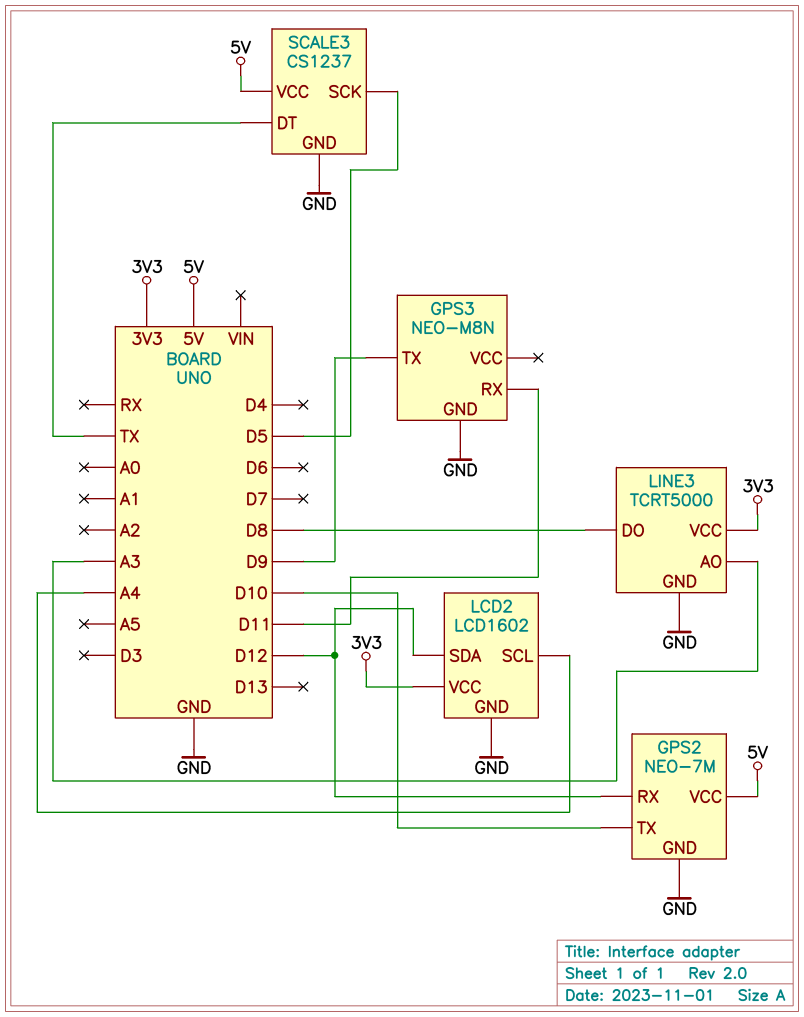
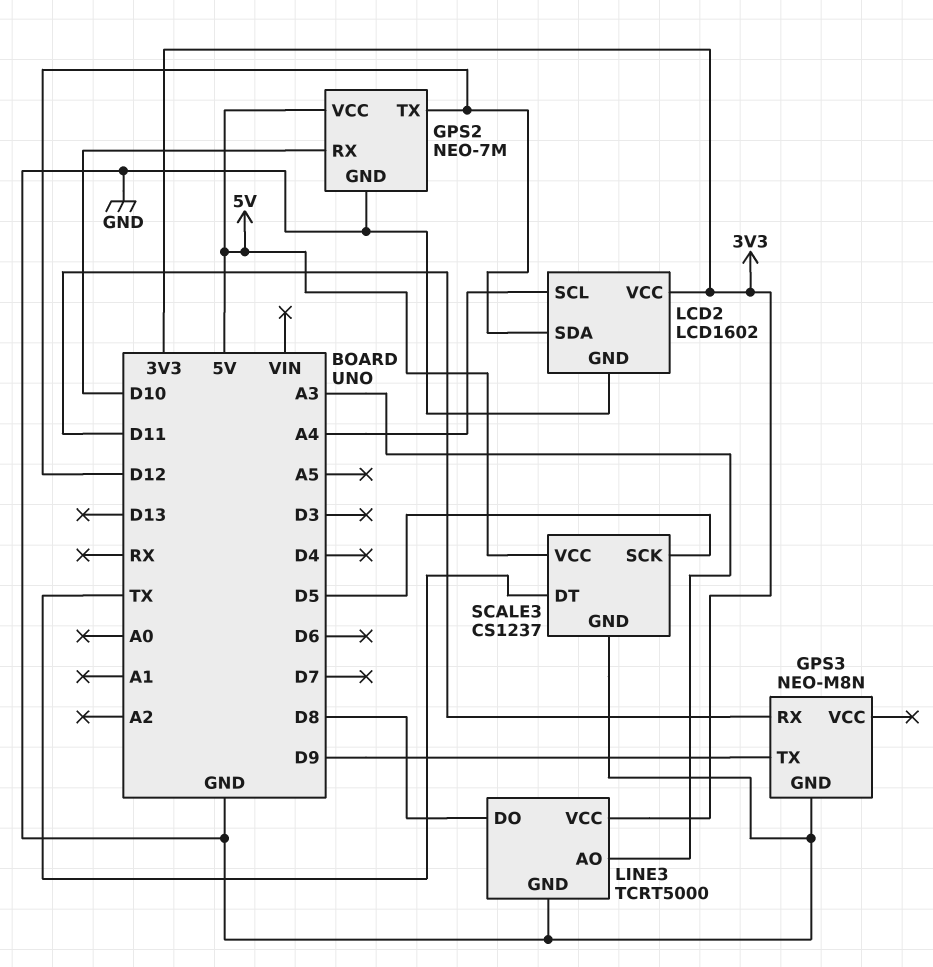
GPS2 pin RX: D12 -> D10
GPS2 pin TX: D10 -> D12

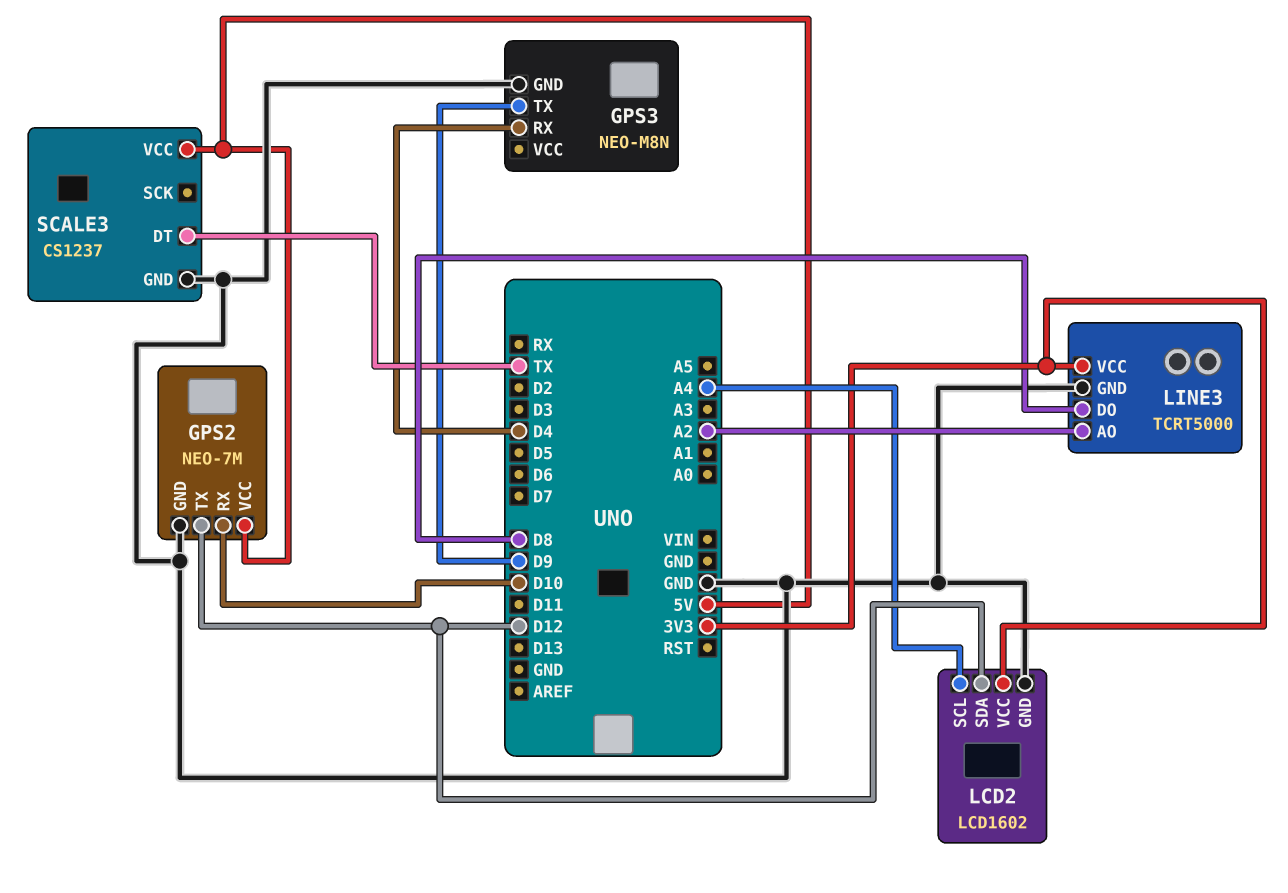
GPS3 pin RX: D11 -> D4
LINE3 pin AO: A3 -> A2
SCALE3 pin SCK: D5 -> none

